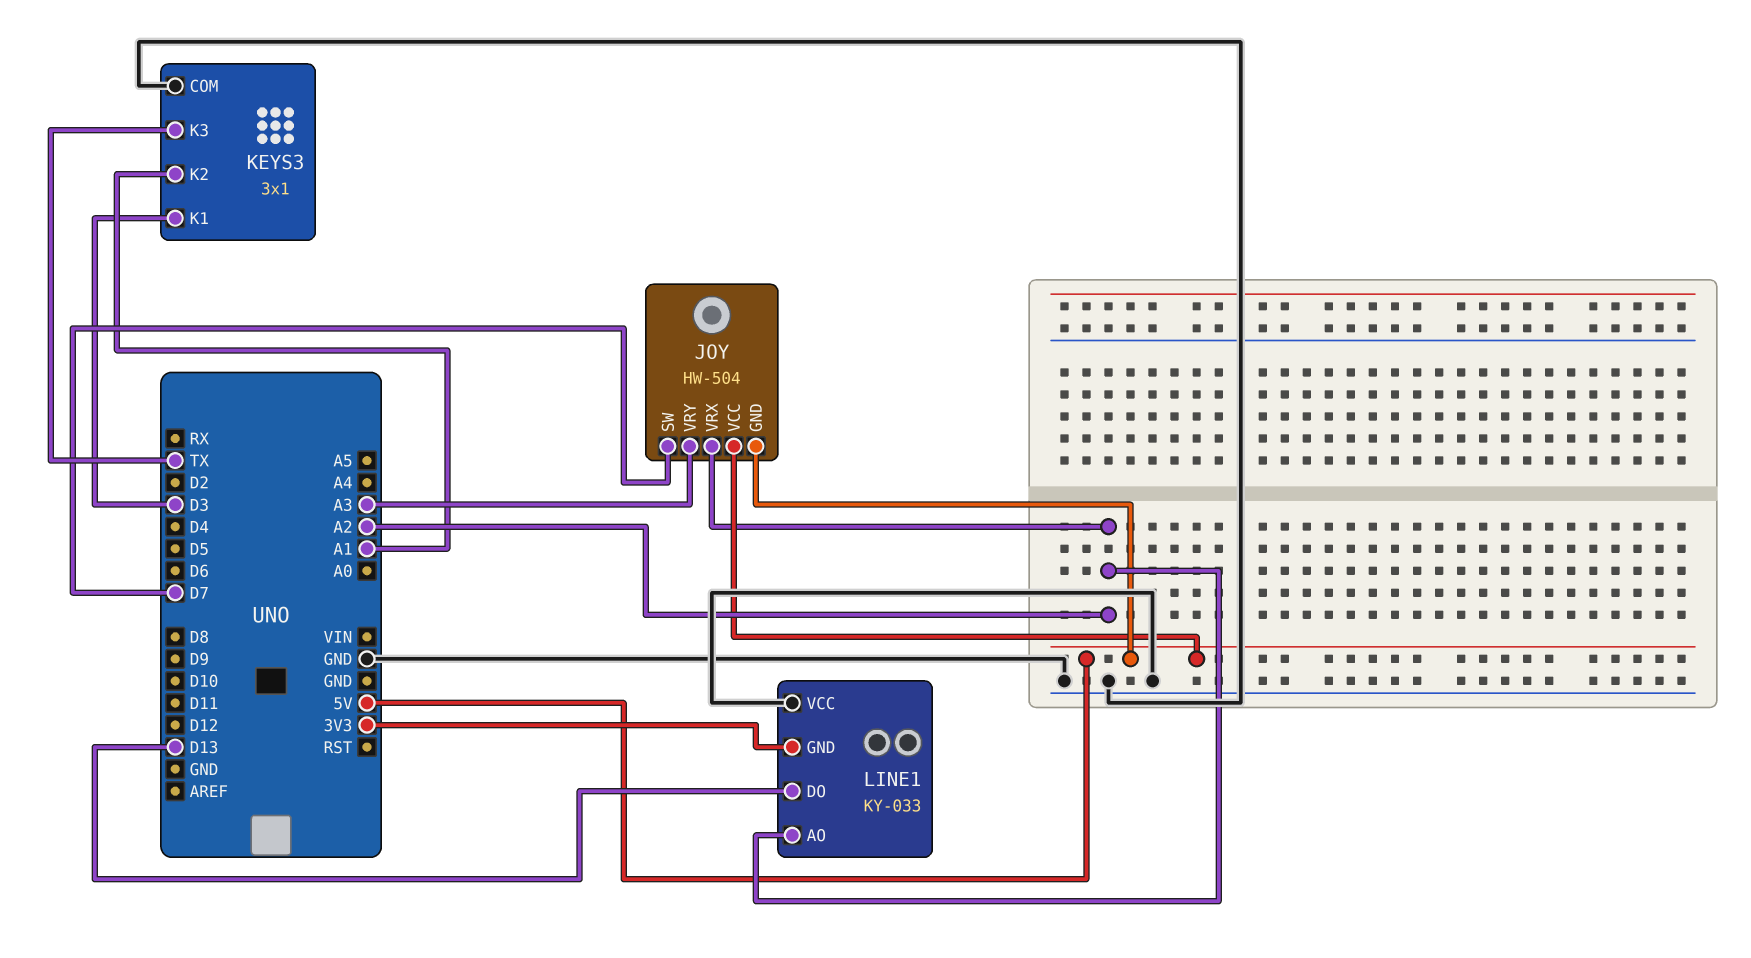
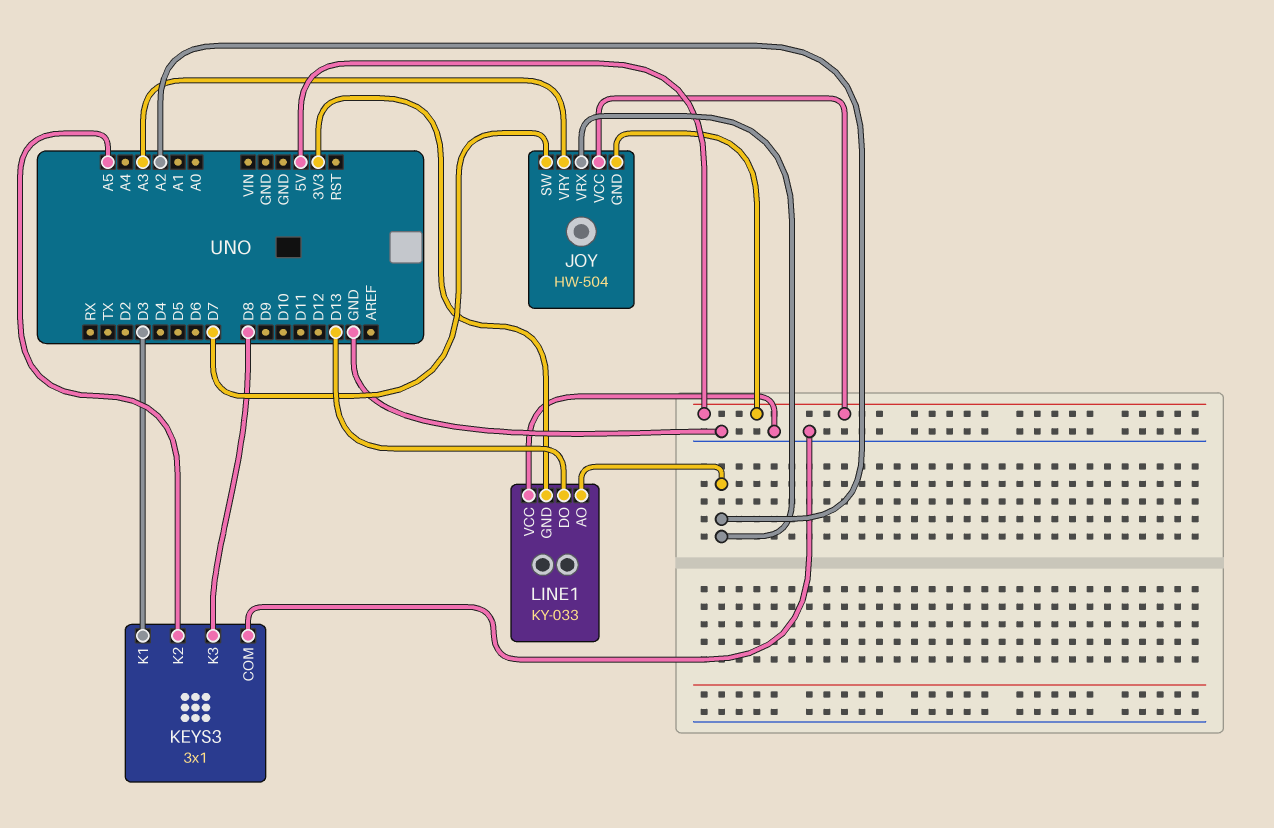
KEYS3 pin K2: A1 -> A5
KEYS3 pin K3: TX -> D8

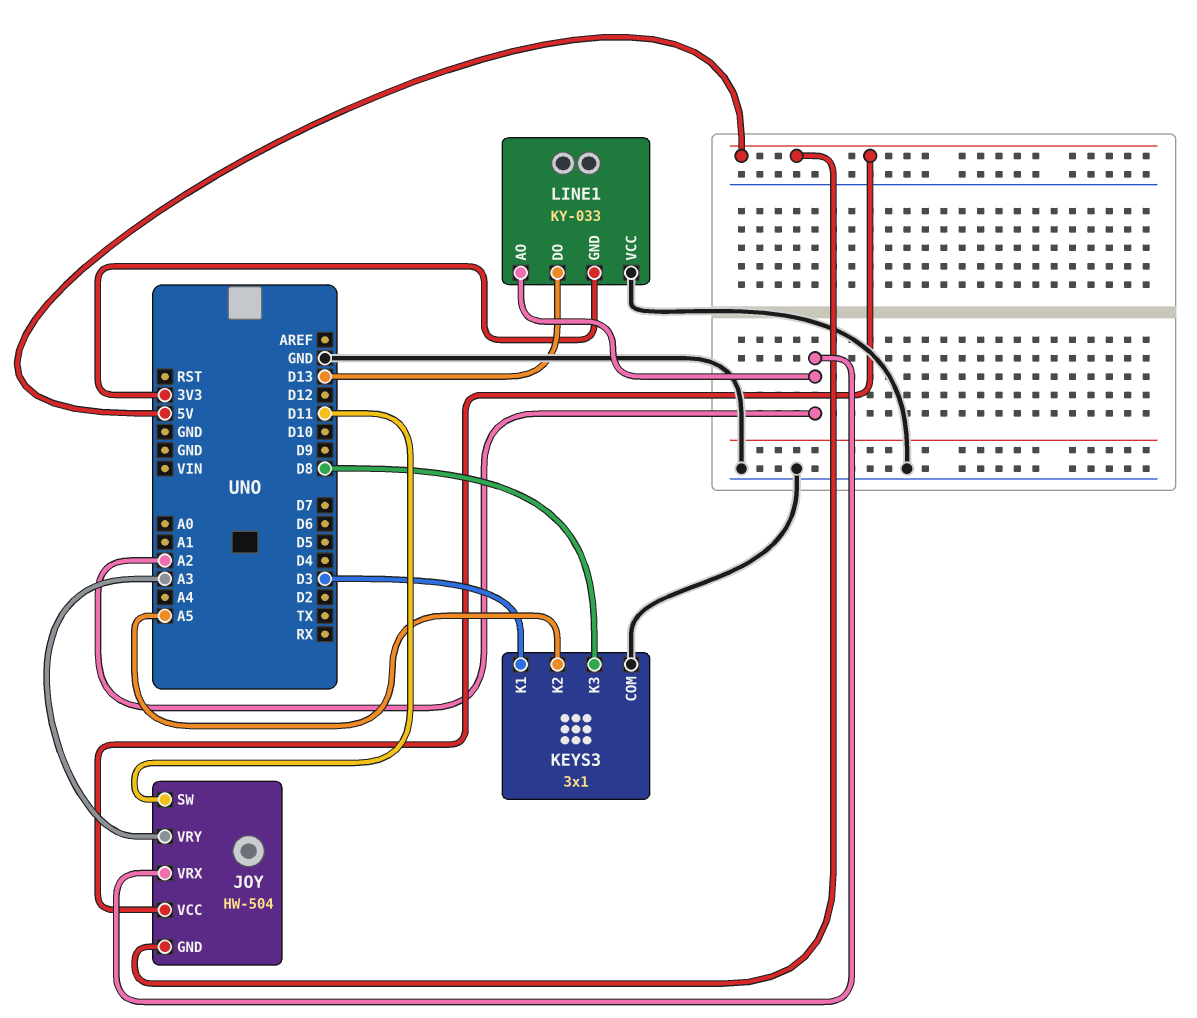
JOY pin SW: D7 -> D11

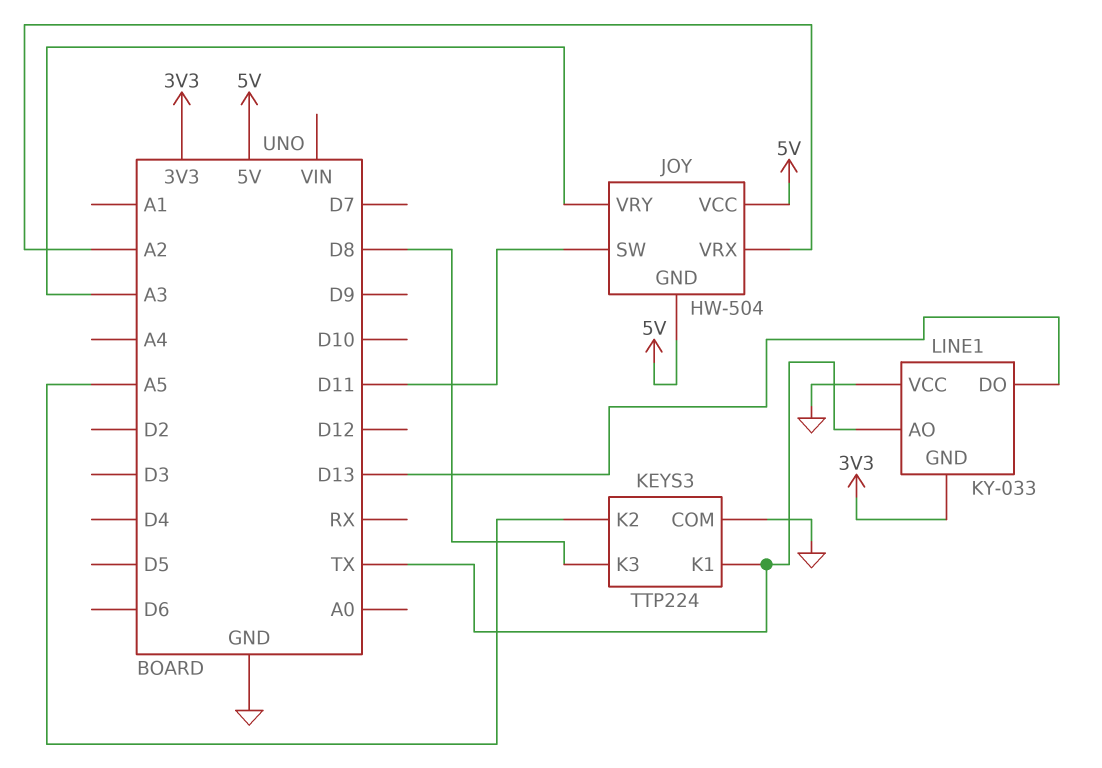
KEYS3: 3x1 -> TTP224
KEYS3 pin K1: D3 -> TX
LINE1 pin AO: A2 -> TX

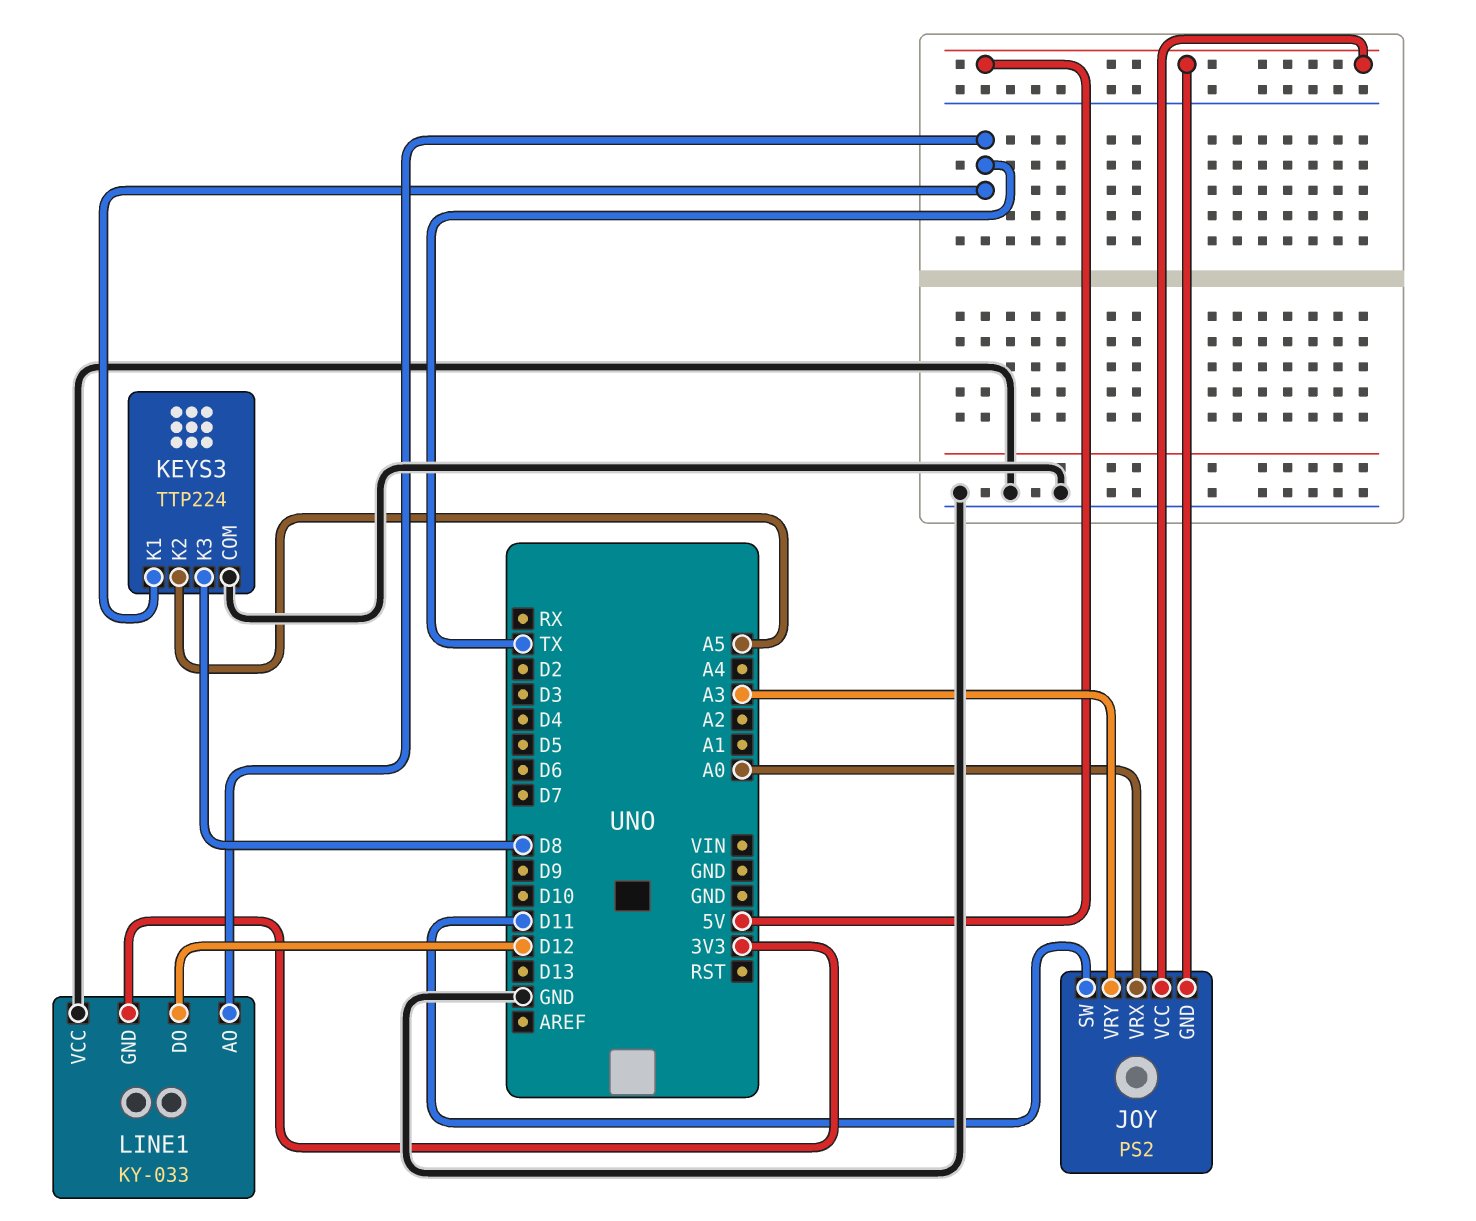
JOY: HW-504 -> PS2
JOY pin VRX: A2 -> A0
LINE1 pin DO: D13 -> D12

